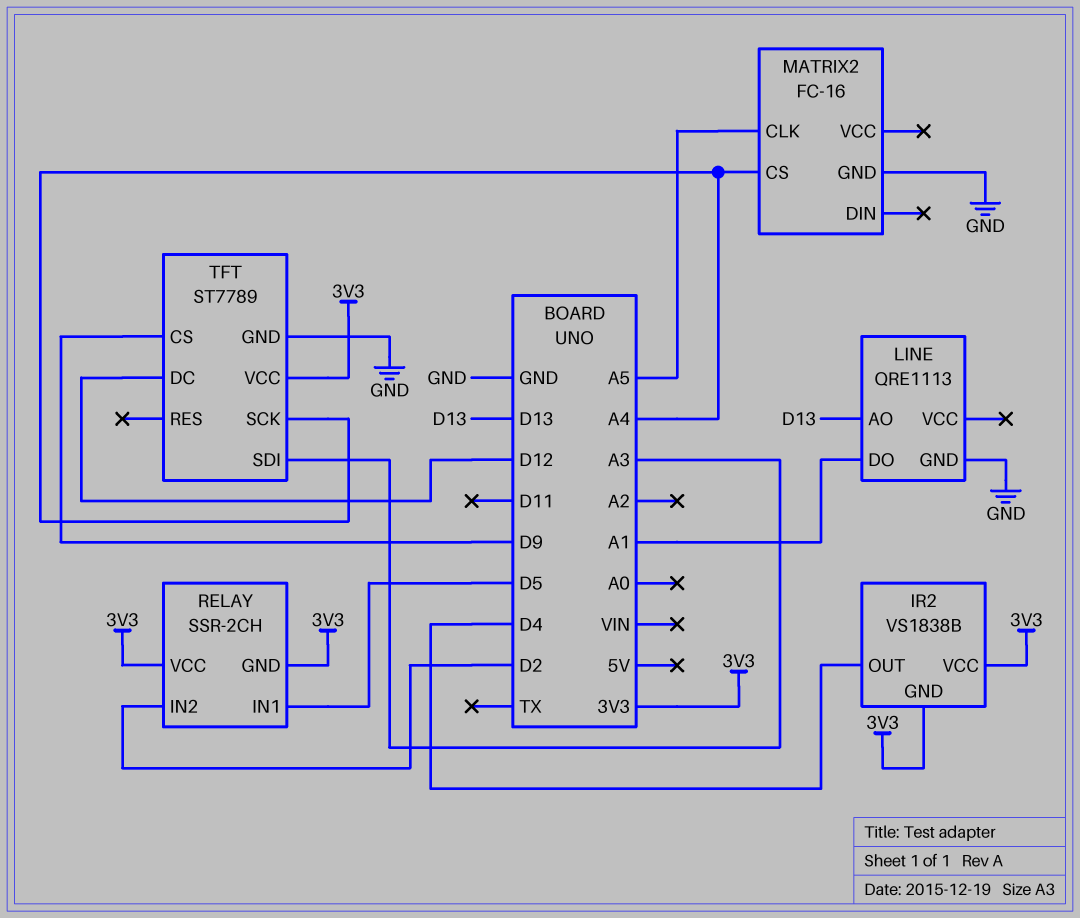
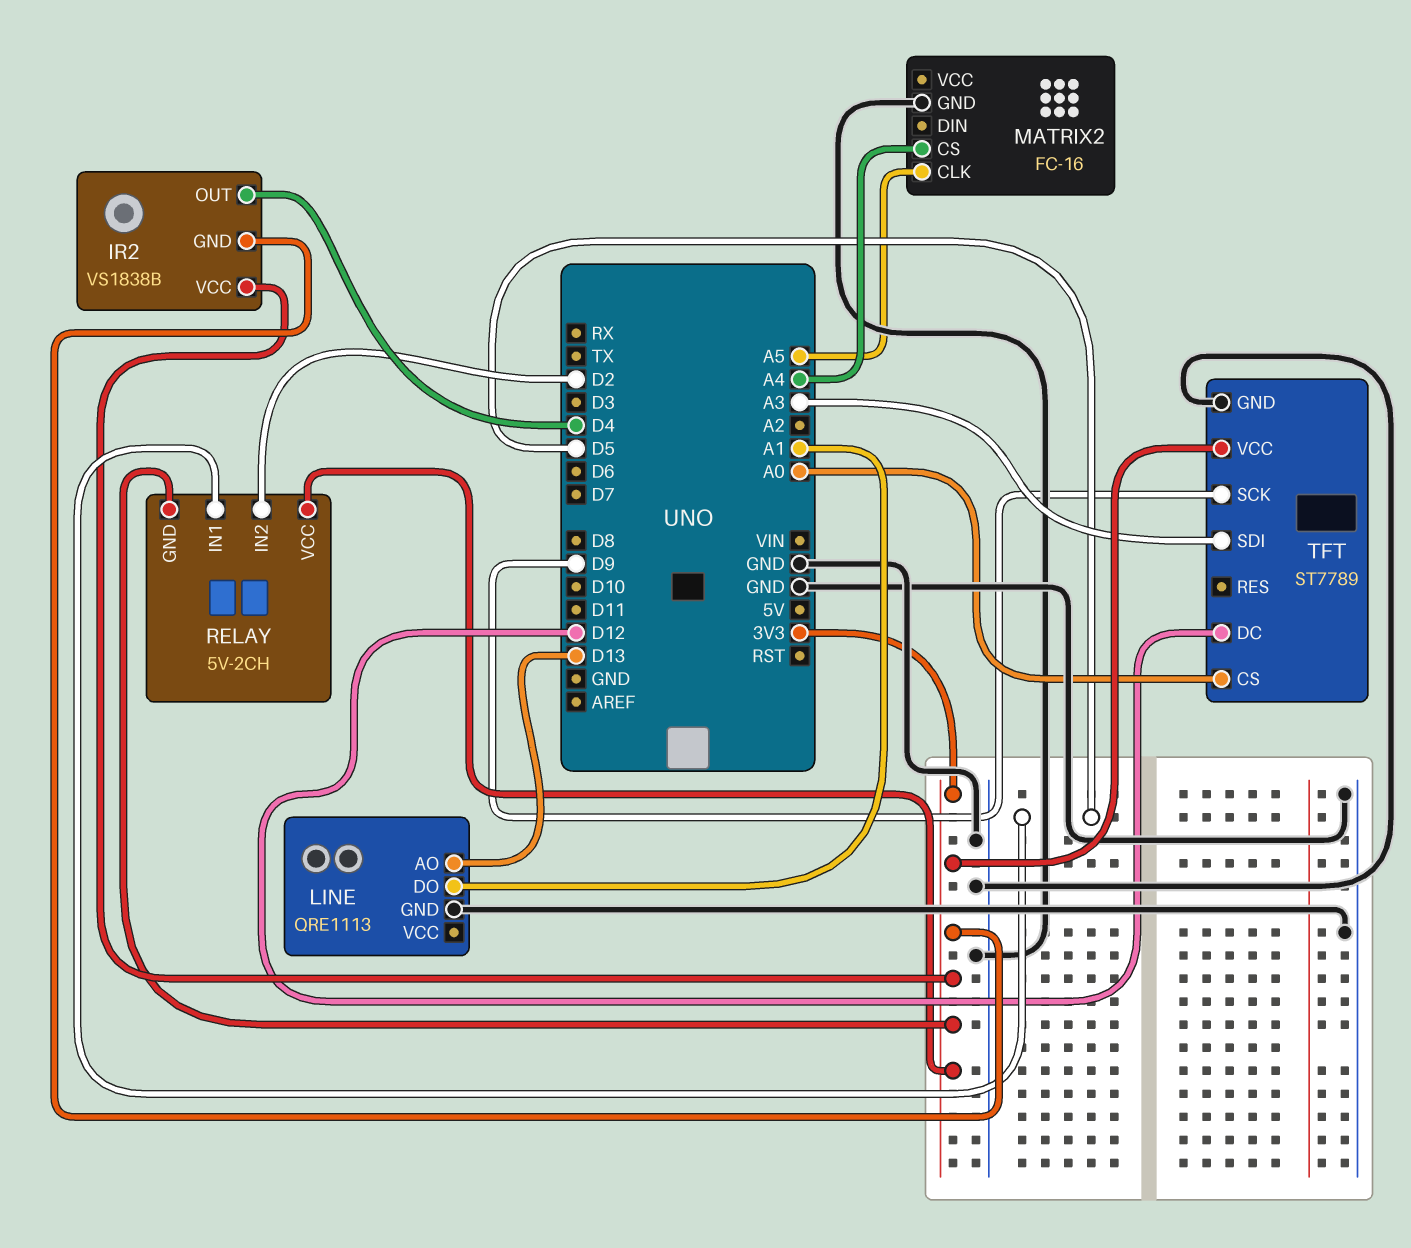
RELAY: SSR-2CH -> 5V-2CH
TFT pin CS: D9 -> A0
TFT pin SCK: A4 -> D9

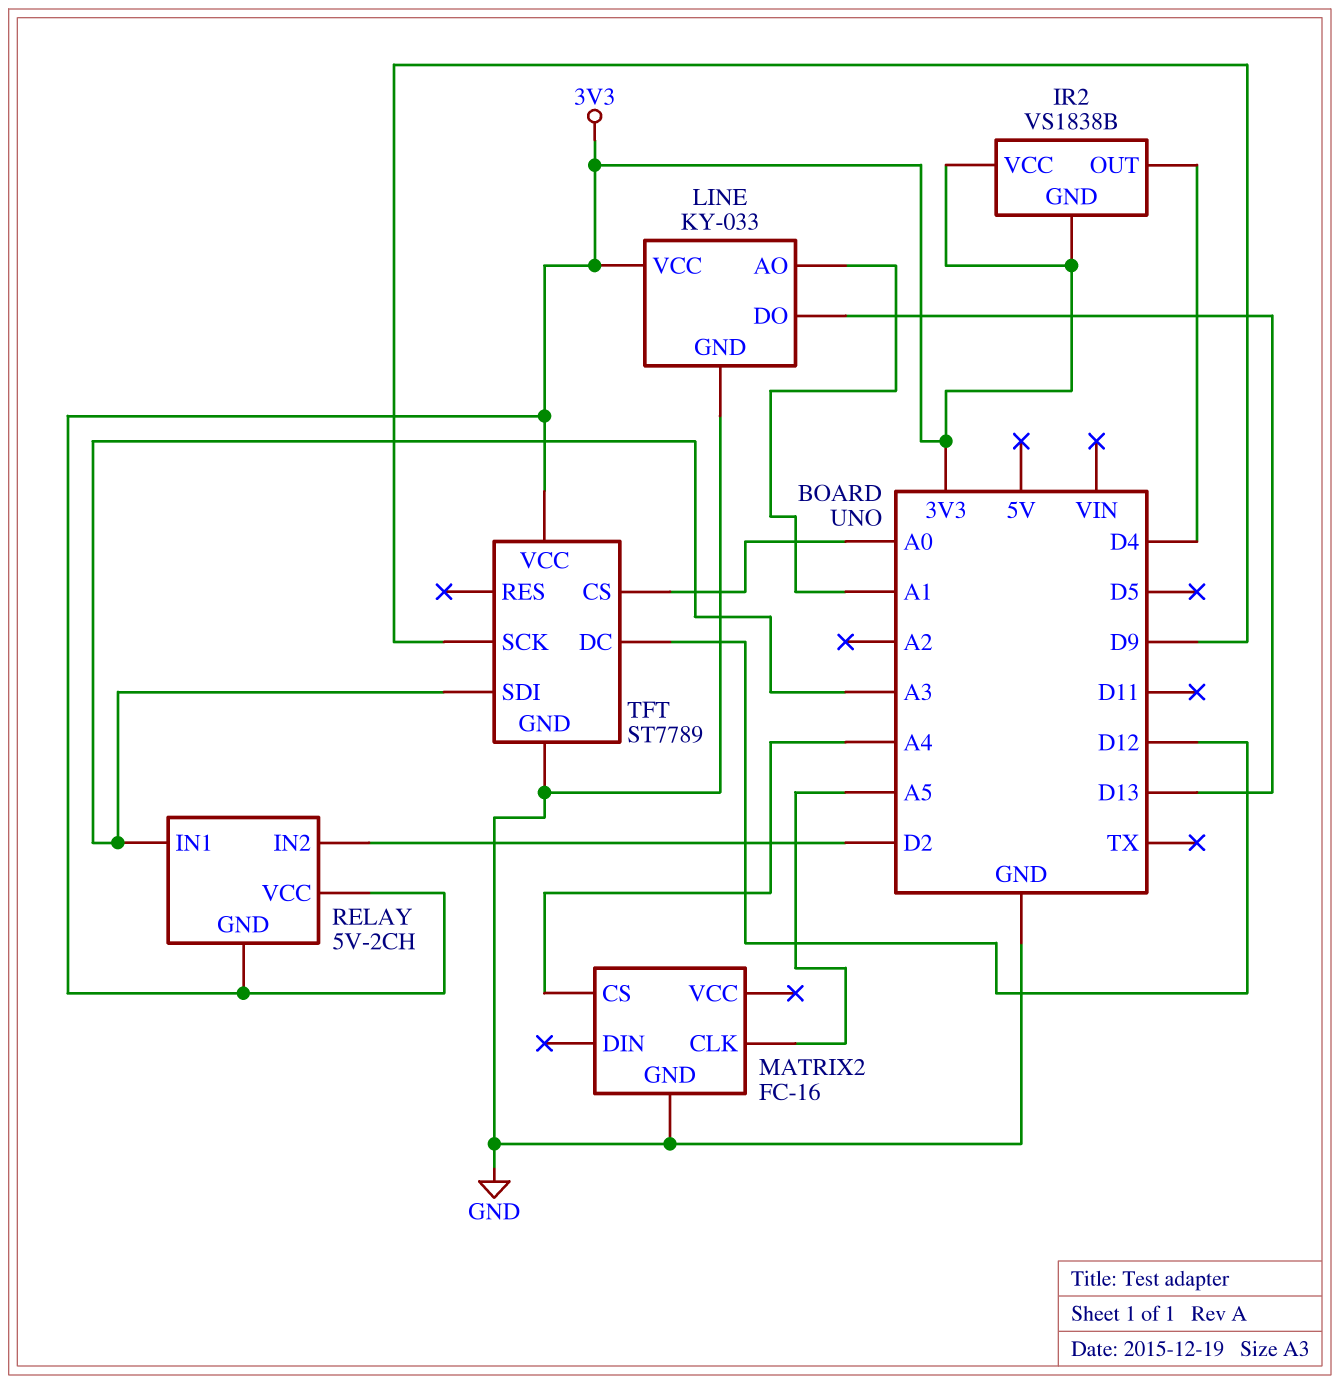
LINE: QRE1113 -> KY-033
LINE pin AO: D13 -> A1
LINE pin DO: A1 -> D13
LINE pin VCC: none -> 3V3
RELAY pin IN1: D5 -> A3

